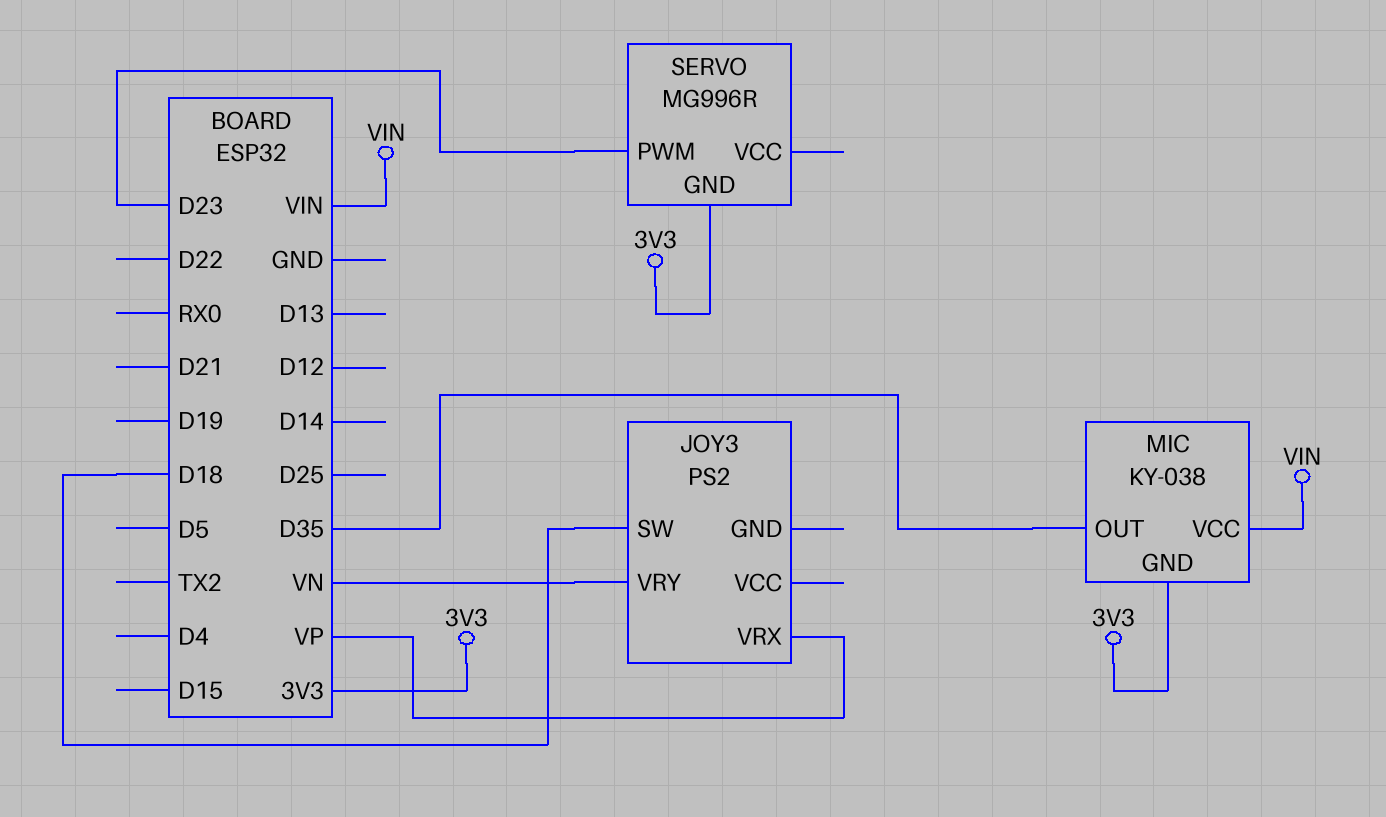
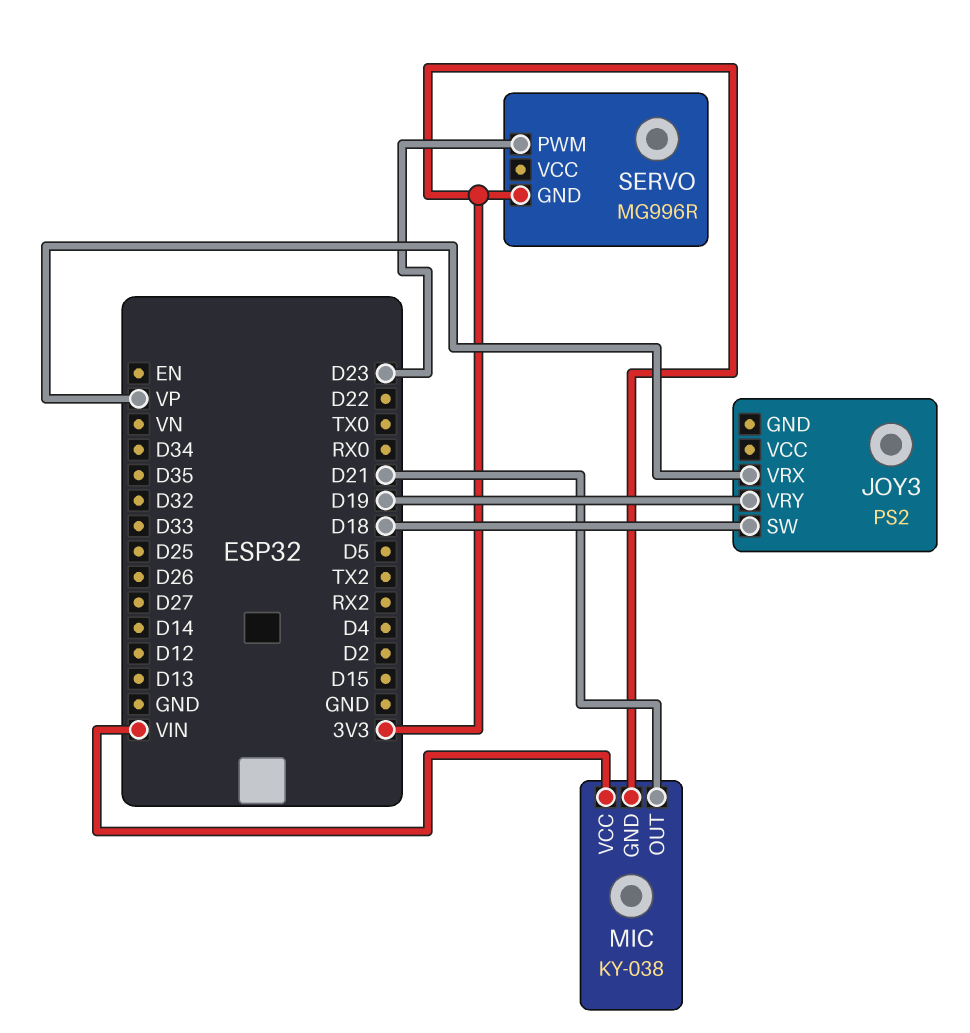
JOY3 pin VRY: VN -> D19
MIC pin OUT: D35 -> D21

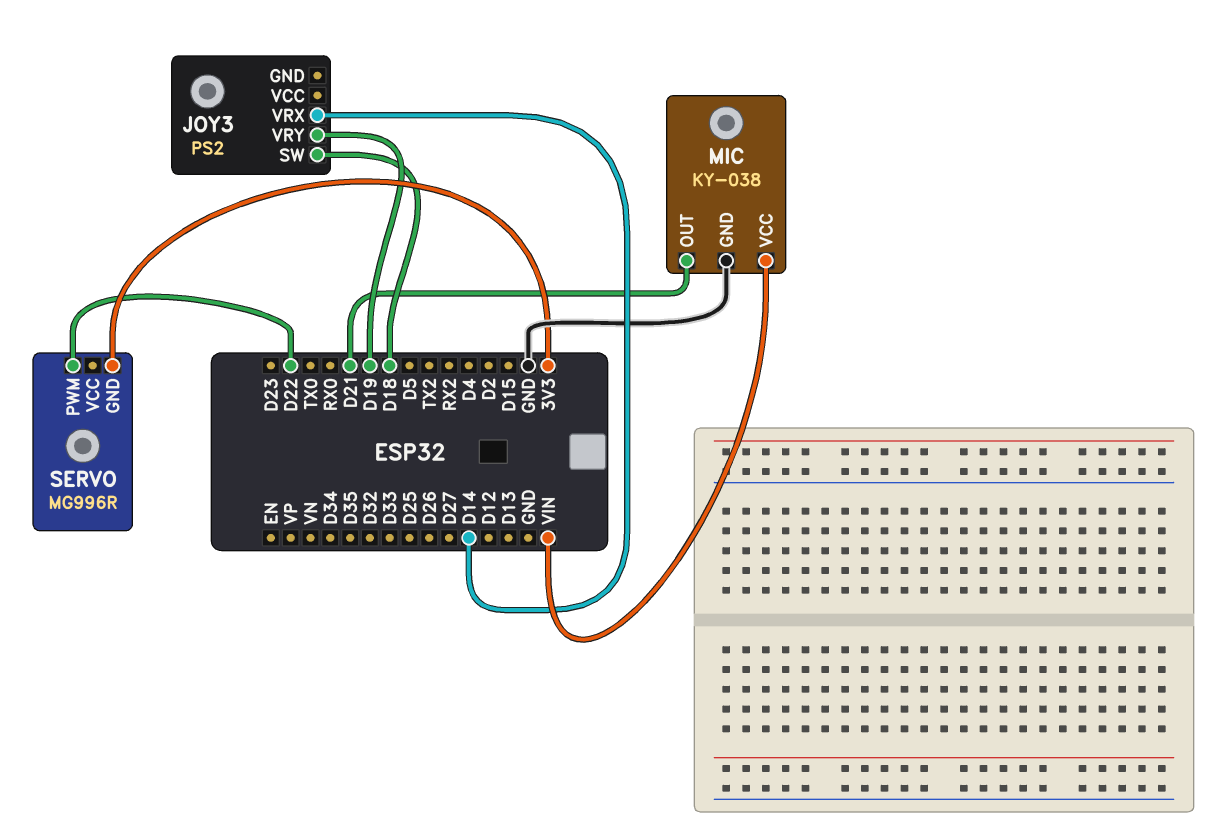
JOY3 pin VRX: VP -> D14
MIC pin GND: 3V3 -> GND
SERVO pin PWM: D23 -> D22

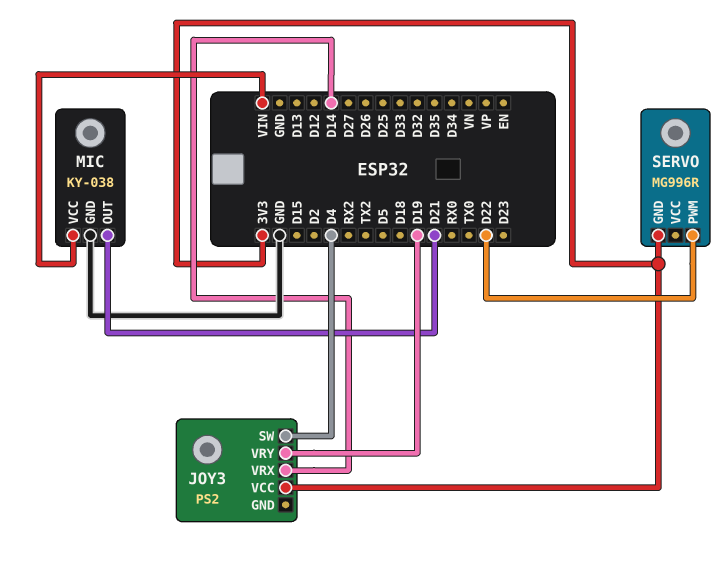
JOY3 pin SW: D18 -> D4
JOY3 pin VCC: none -> 3V3

